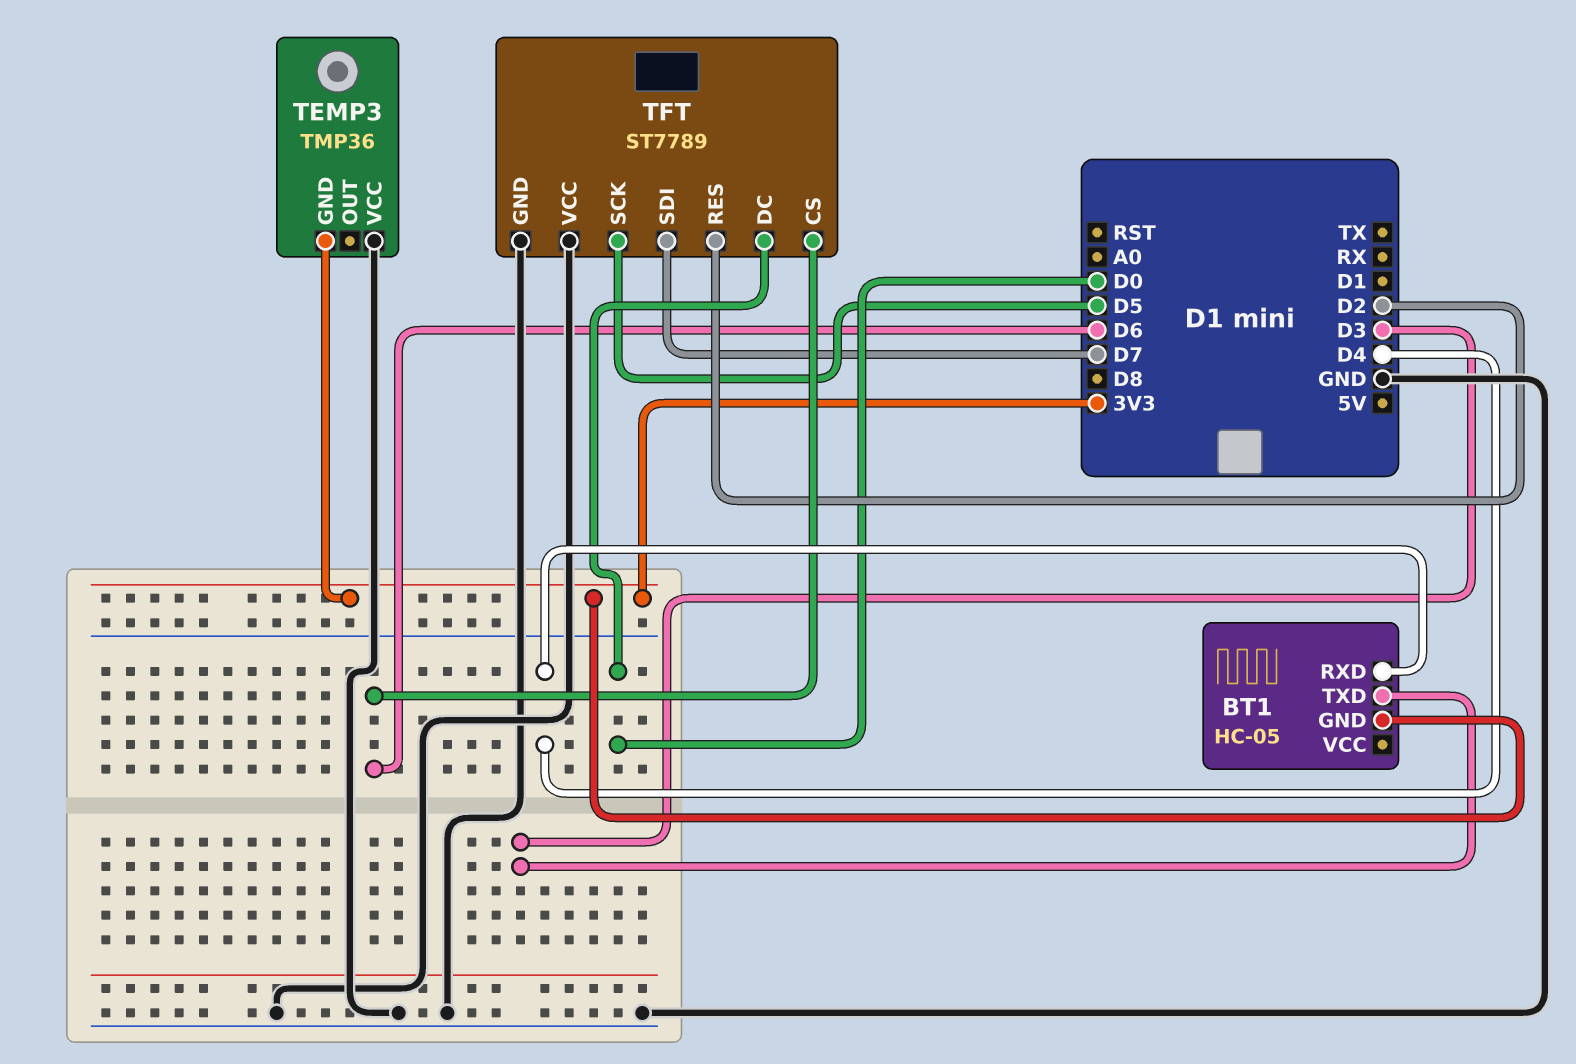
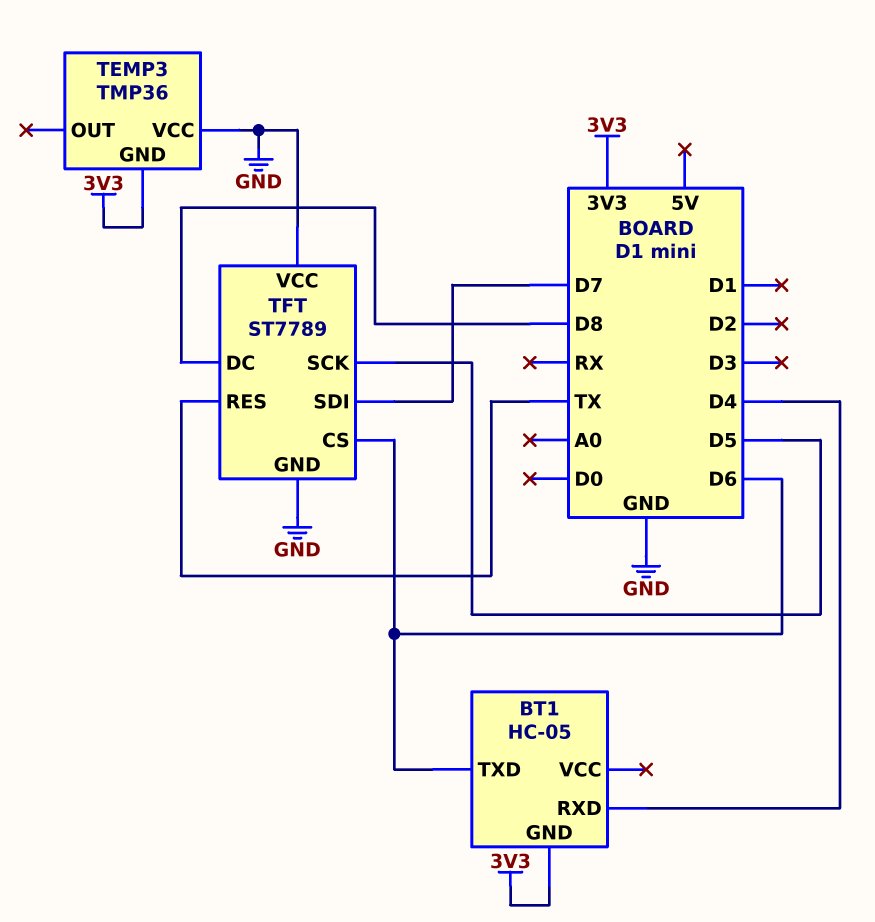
BT1 pin TXD: D3 -> D6
TFT pin DC: D0 -> D8
TFT pin RES: D2 -> TX

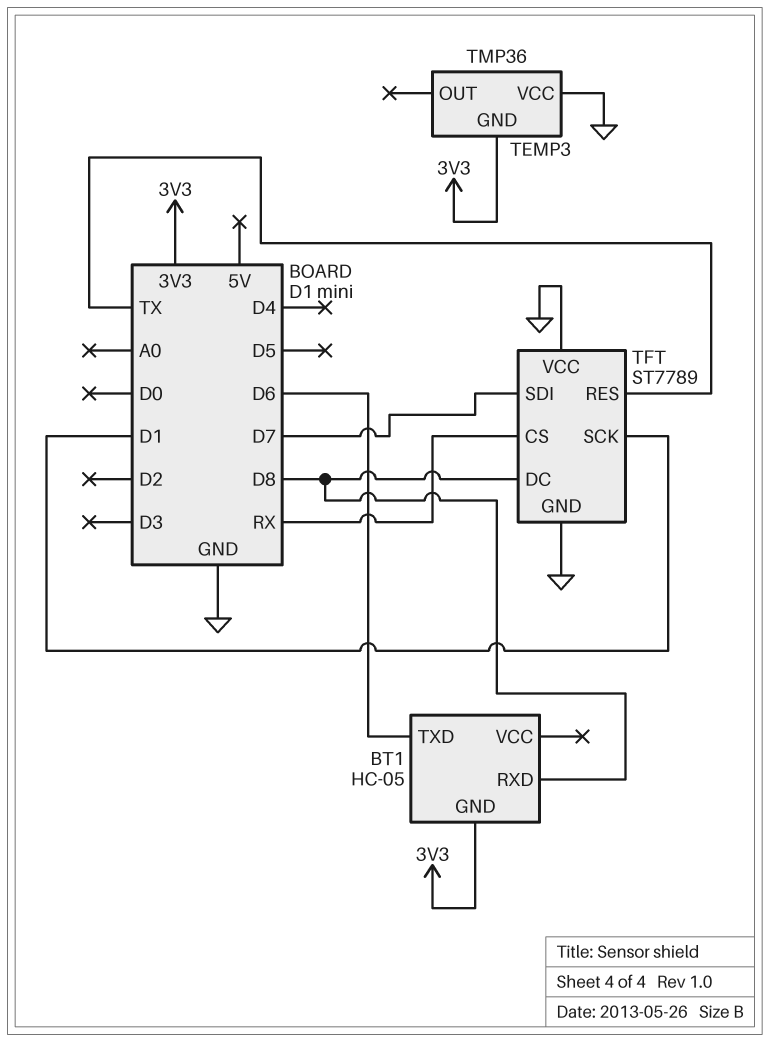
BT1 pin RXD: D4 -> D8
TFT pin CS: D6 -> RX
TFT pin SCK: D5 -> D1

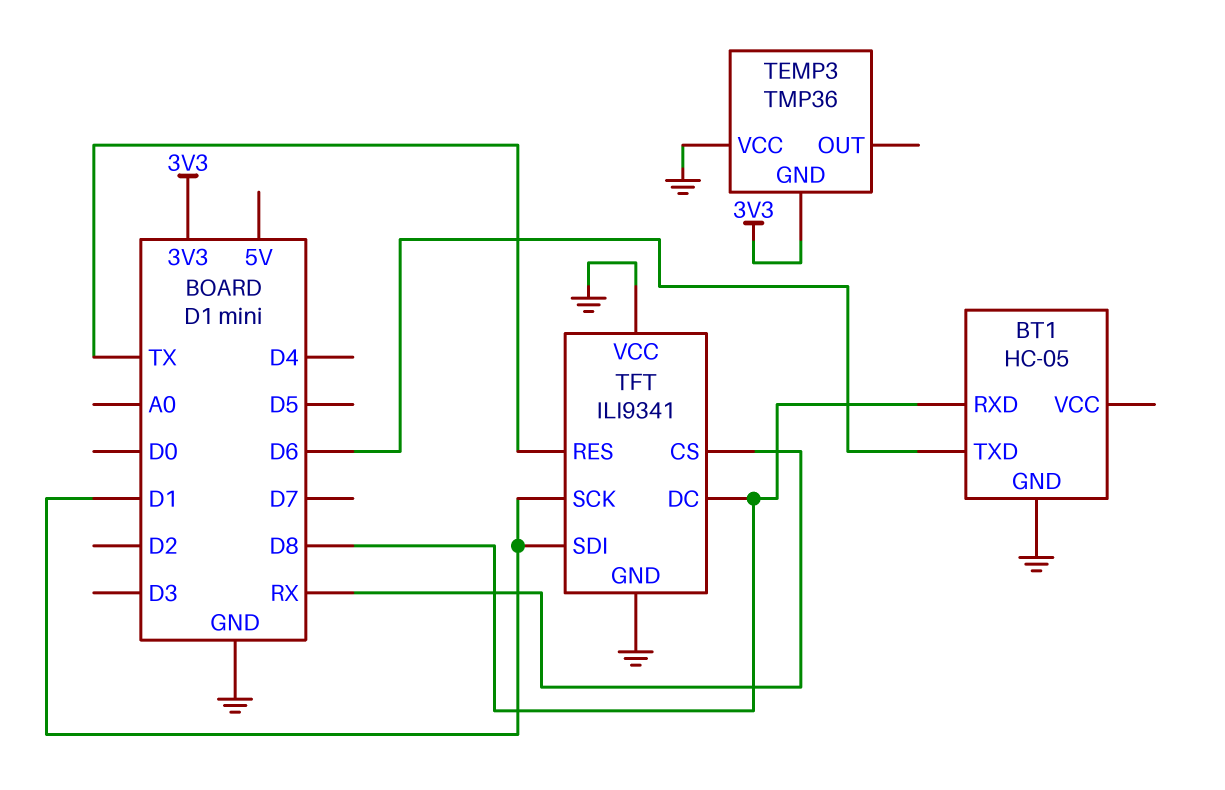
BT1 pin GND: 3V3 -> GND
TFT: ST7789 -> ILI9341
TFT pin SDI: D7 -> D1

